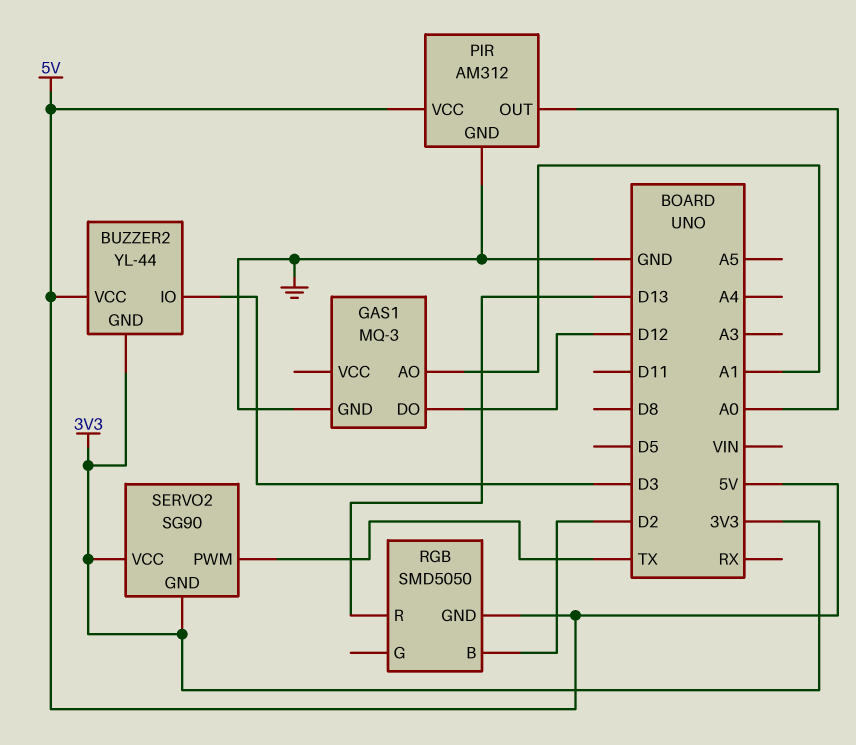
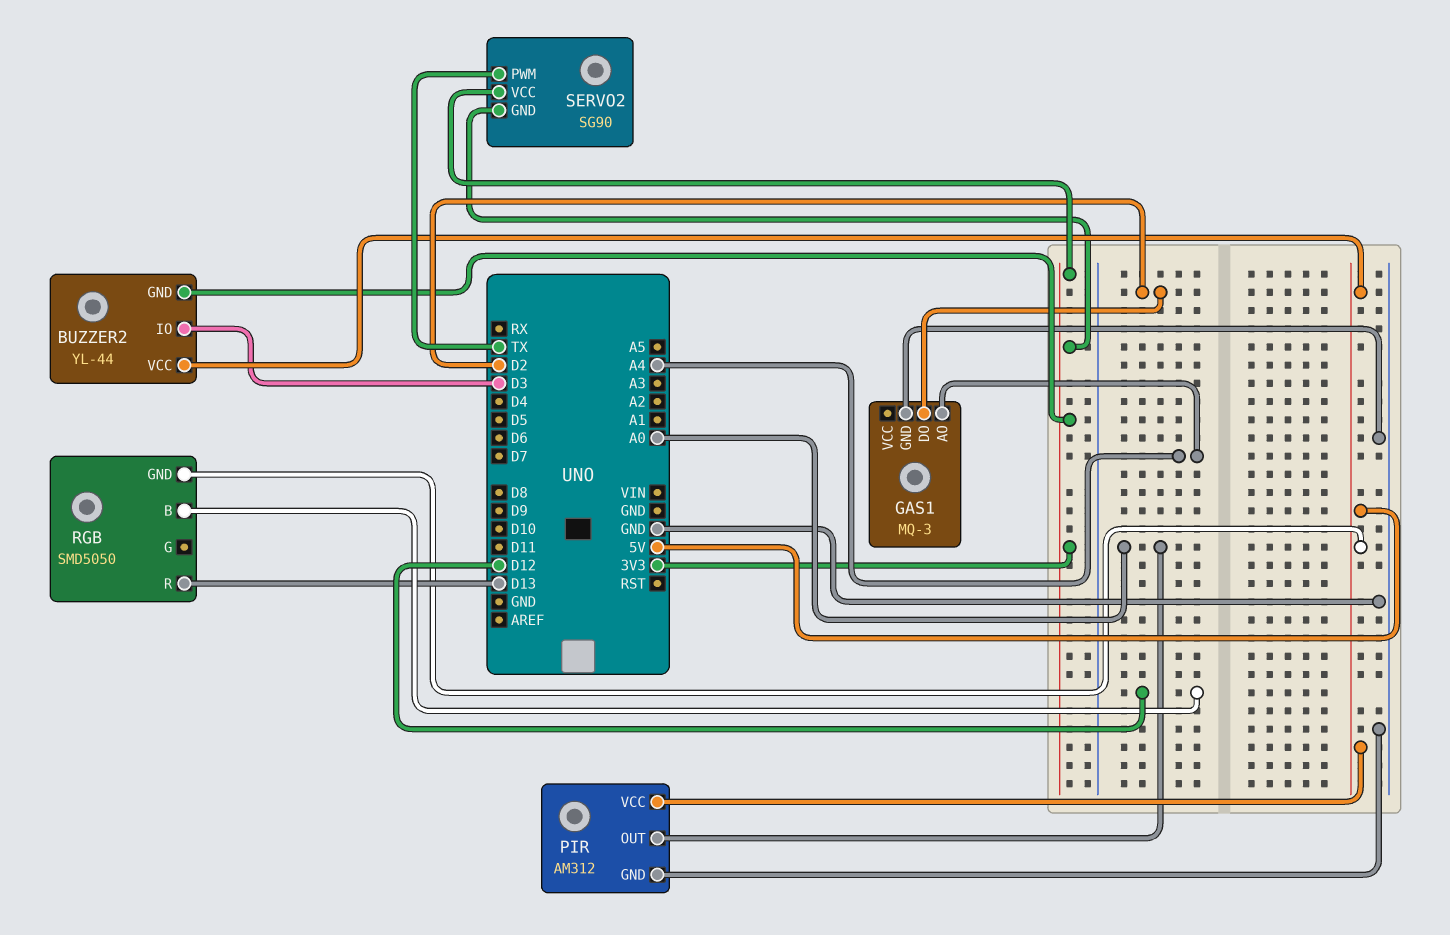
GAS1 pin AO: A1 -> A4
GAS1 pin DO: D12 -> D2
RGB pin B: D2 -> D12

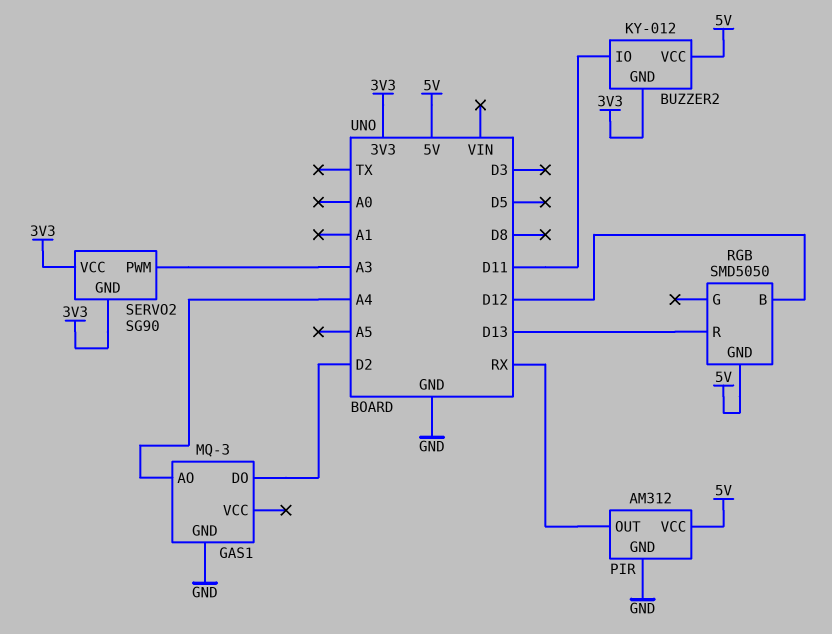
BUZZER2: YL-44 -> KY-012
BUZZER2 pin IO: D3 -> D11
PIR pin OUT: A0 -> RX
SERVO2 pin PWM: TX -> A3

